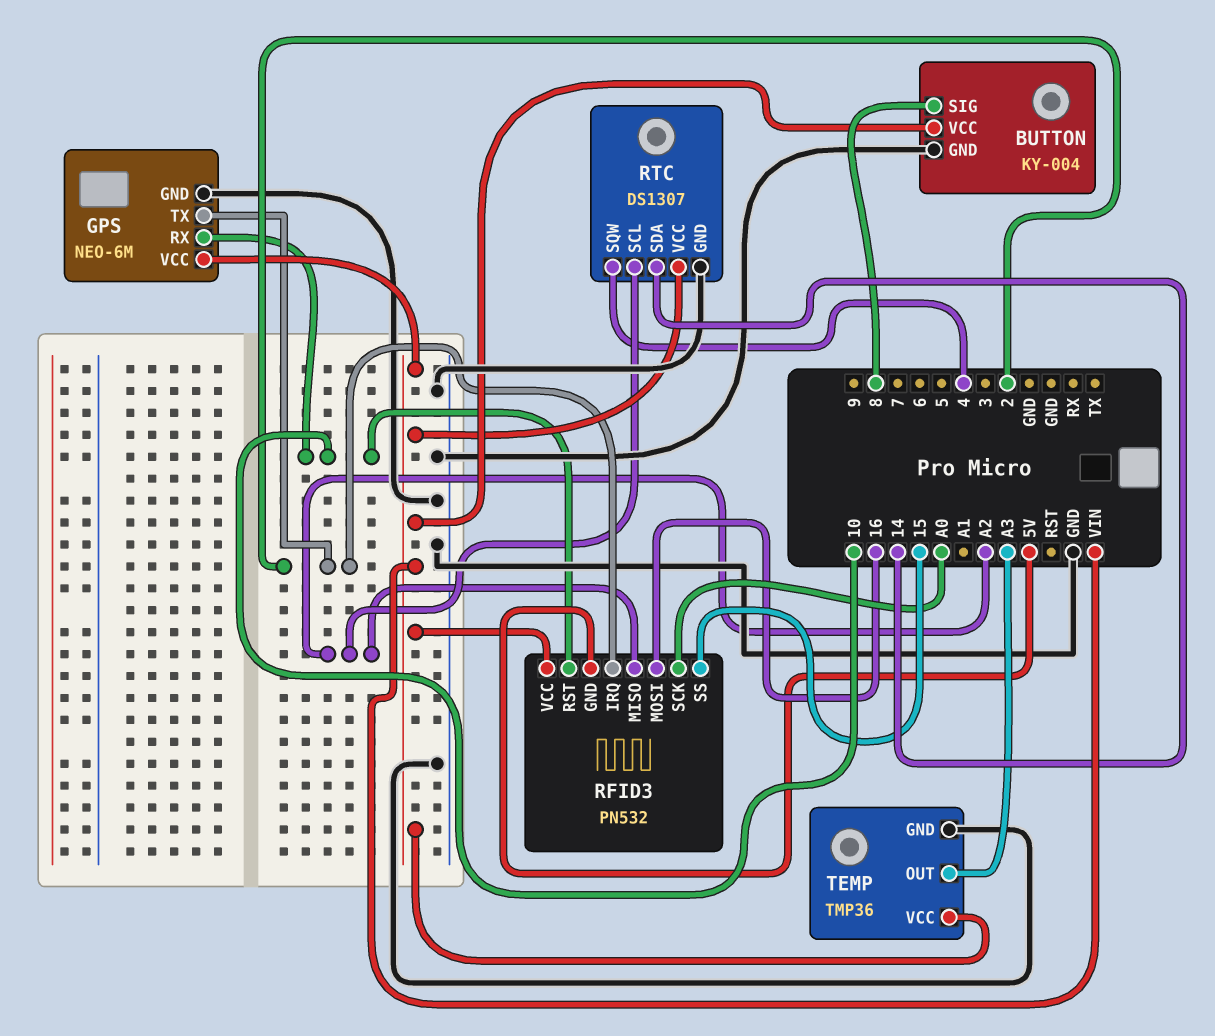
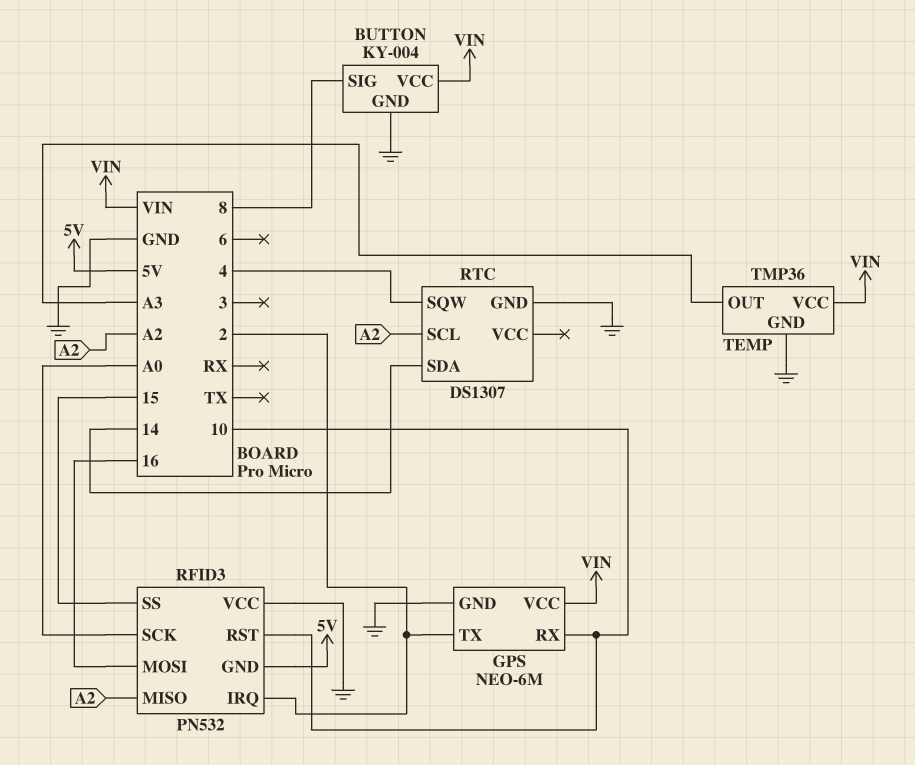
RFID3 pin VCC: VIN -> GND
RTC pin VCC: VIN -> none

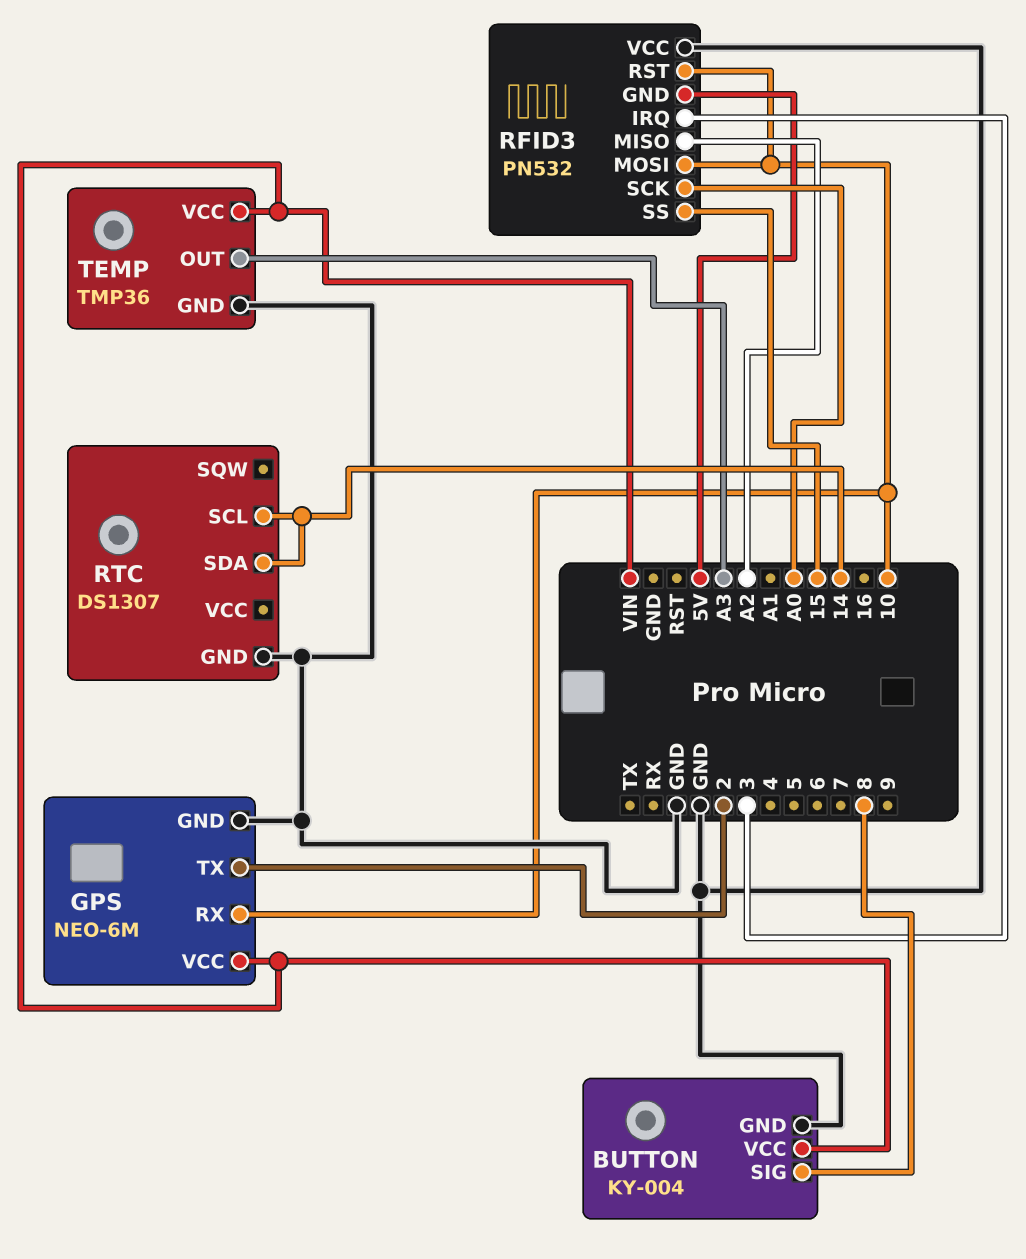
RFID3 pin IRQ: 2 -> 3
RFID3 pin MOSI: 16 -> 10
RTC pin SCL: A2 -> 14
RTC pin SQW: 4 -> none

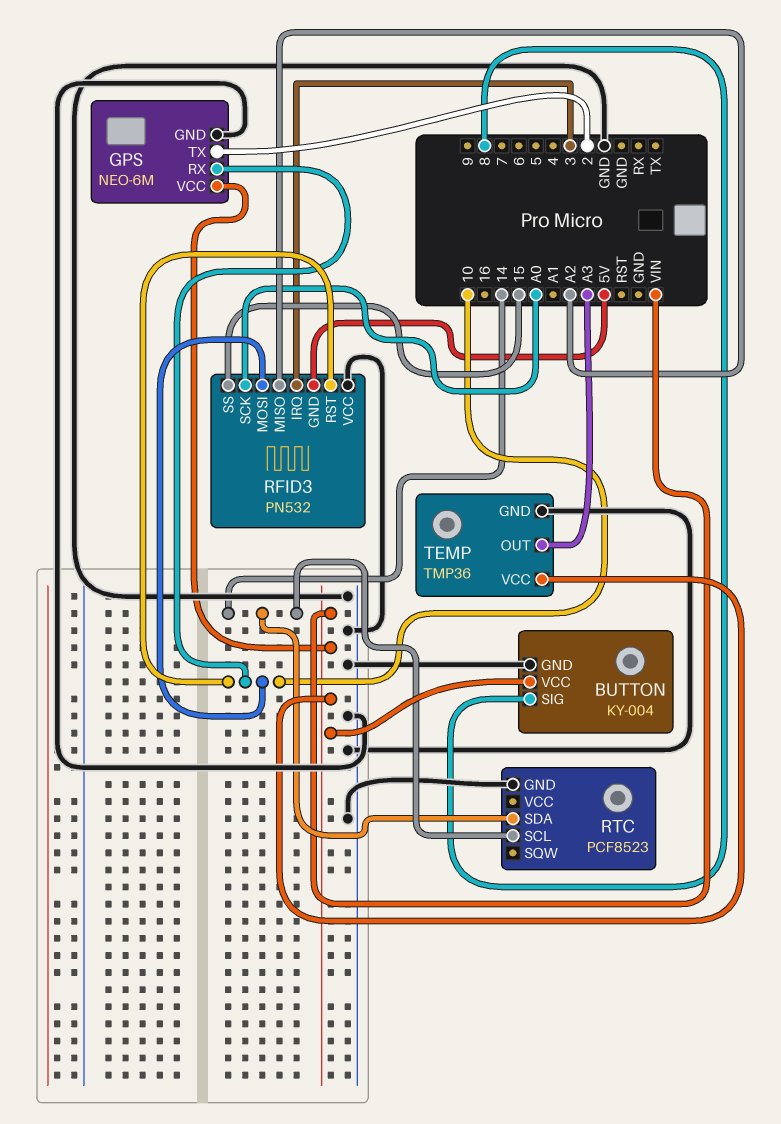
RTC: DS1307 -> PCF8523

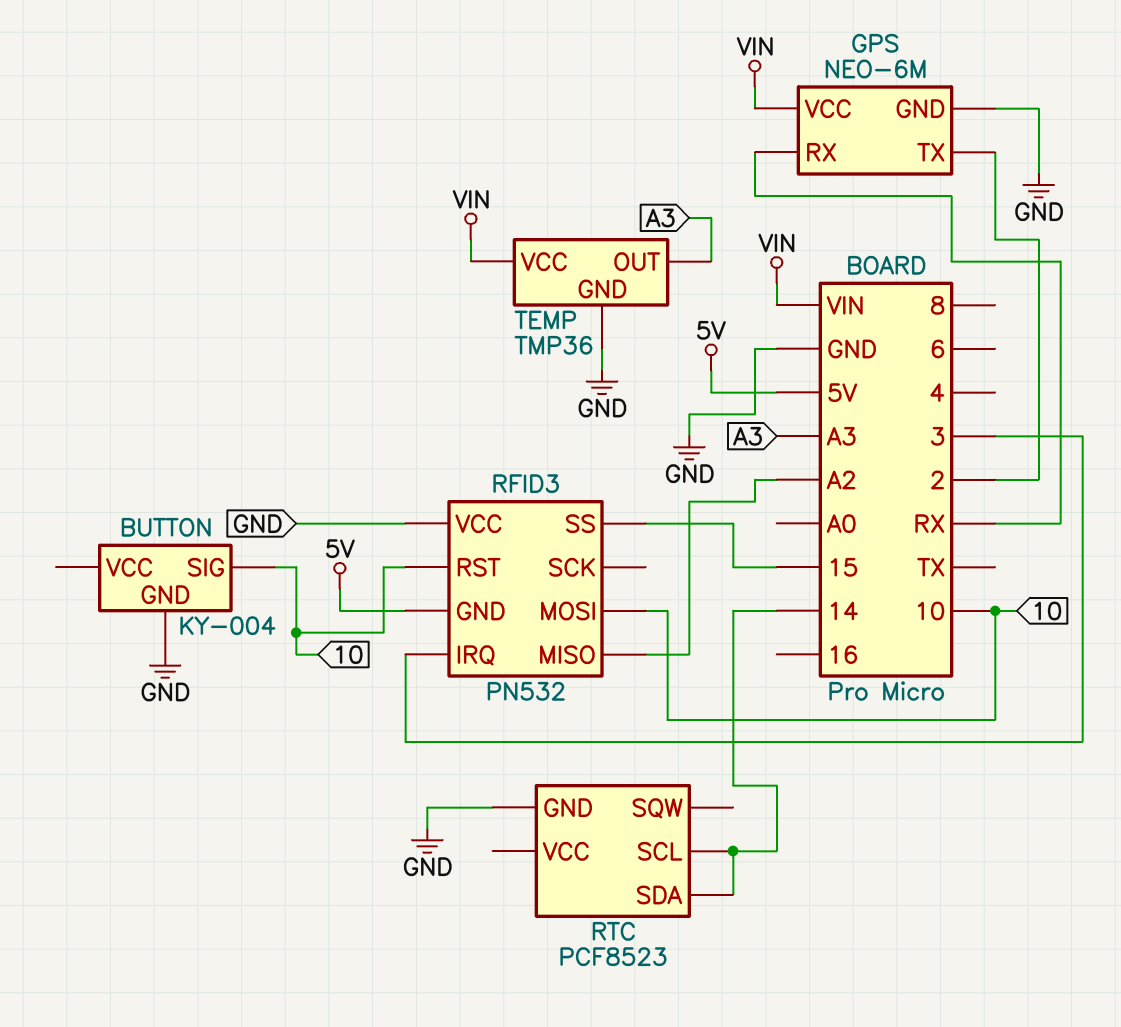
BUTTON pin SIG: 8 -> 10
BUTTON pin VCC: VIN -> none
GPS pin RX: 10 -> RX
RFID3 pin SCK: A0 -> none

